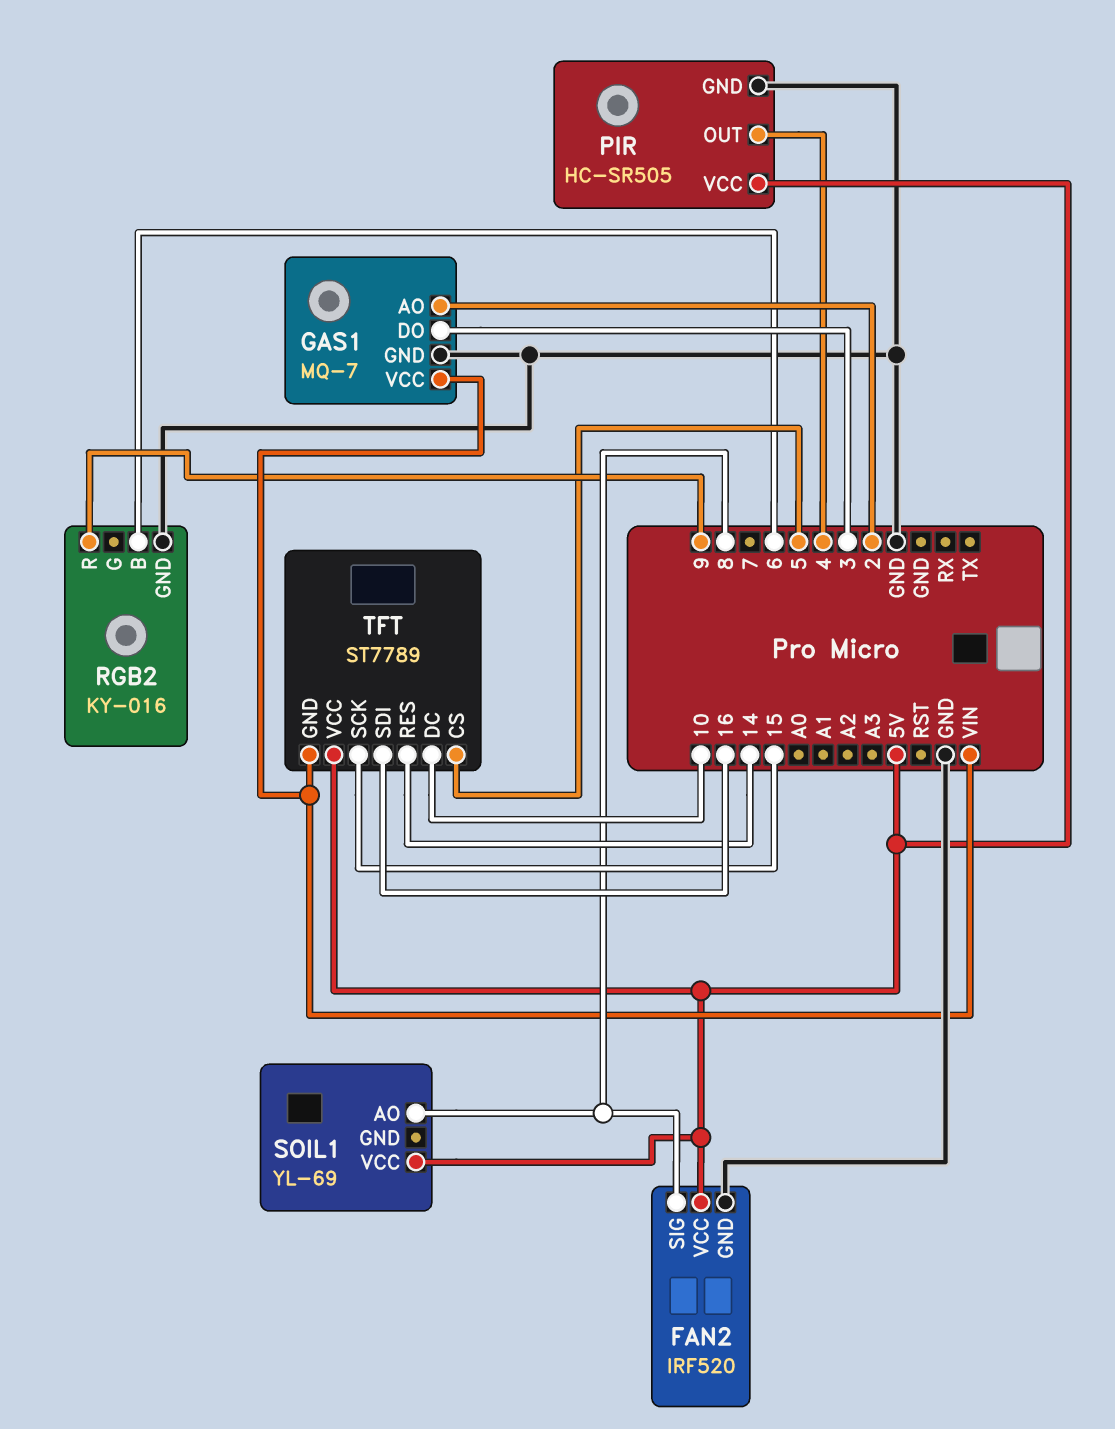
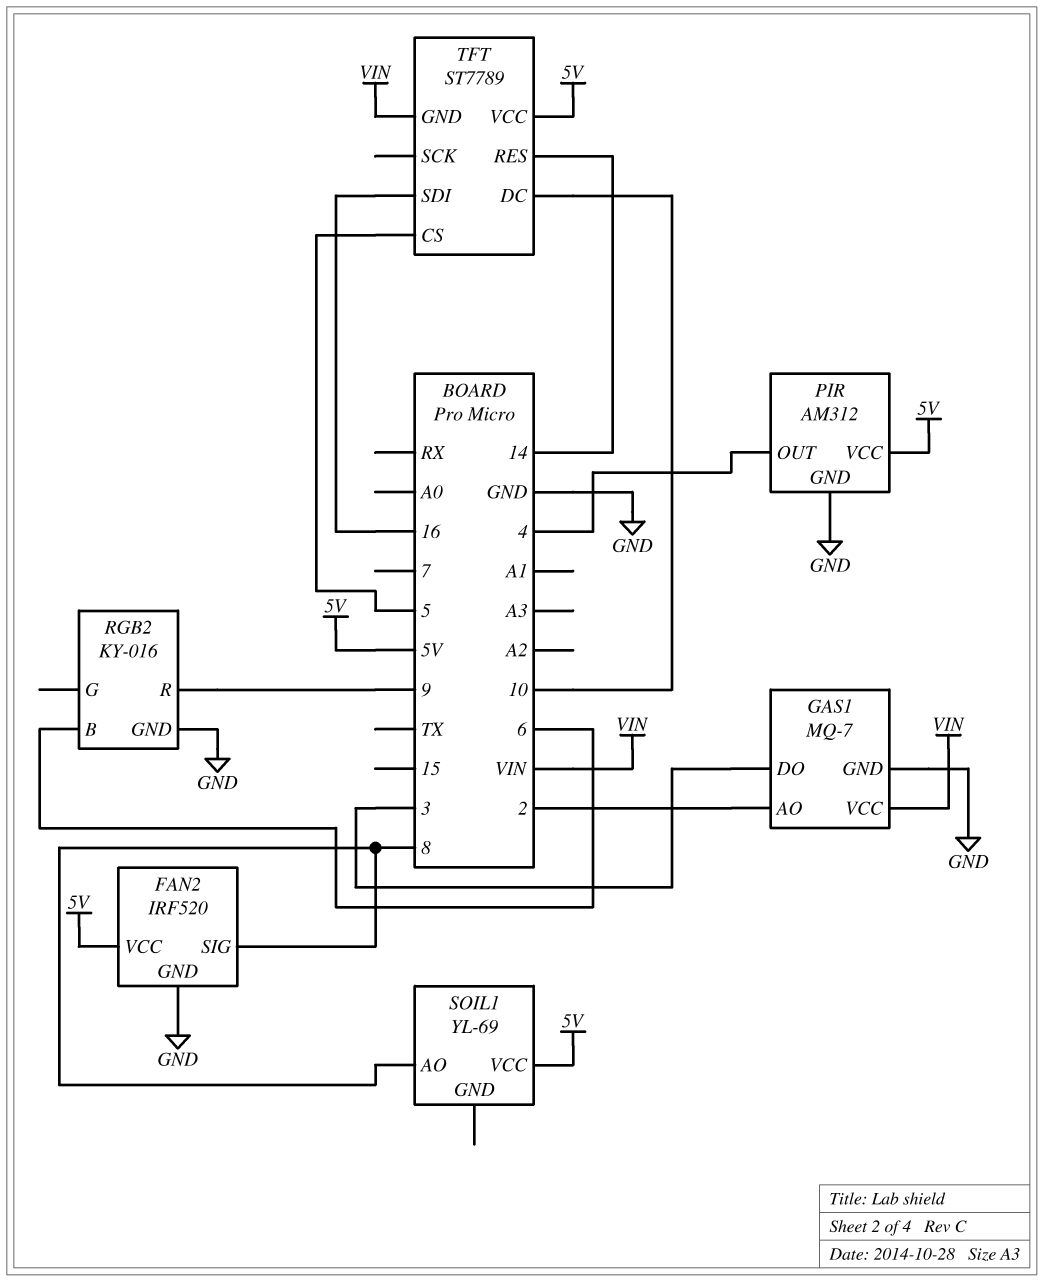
PIR: HC-SR505 -> AM312
TFT pin SCK: 15 -> none

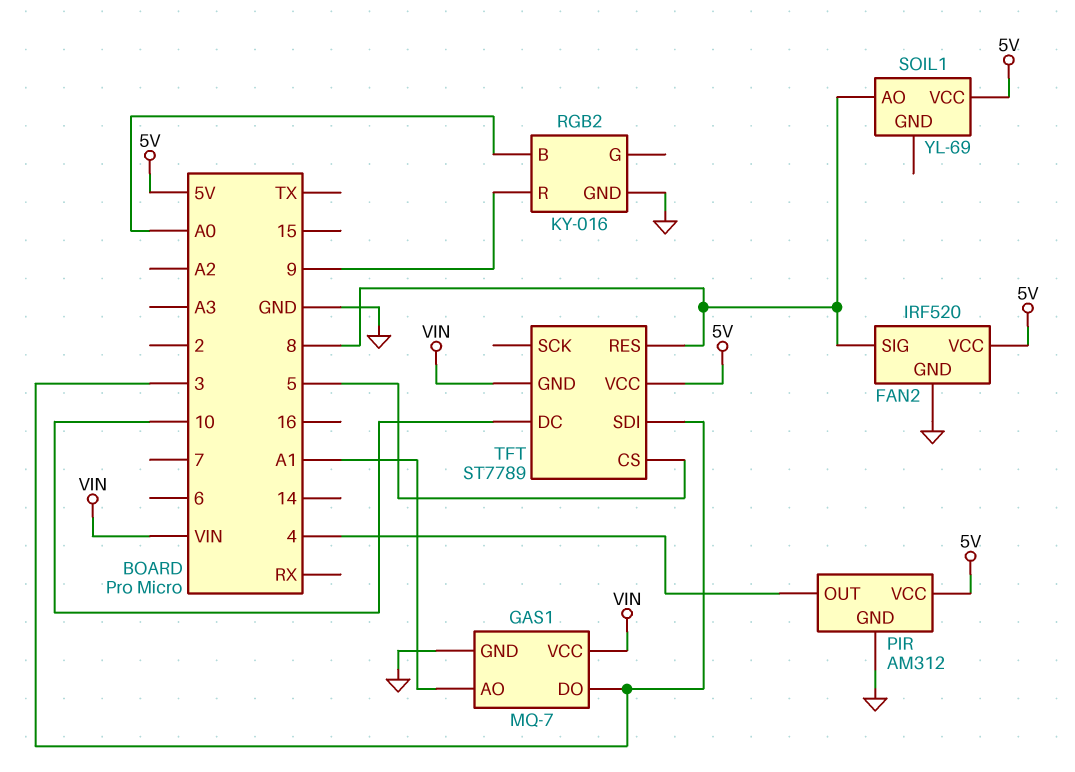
GAS1 pin AO: 2 -> A1
RGB2 pin B: 6 -> A0
TFT pin RES: 14 -> 8
TFT pin SDI: 16 -> 3

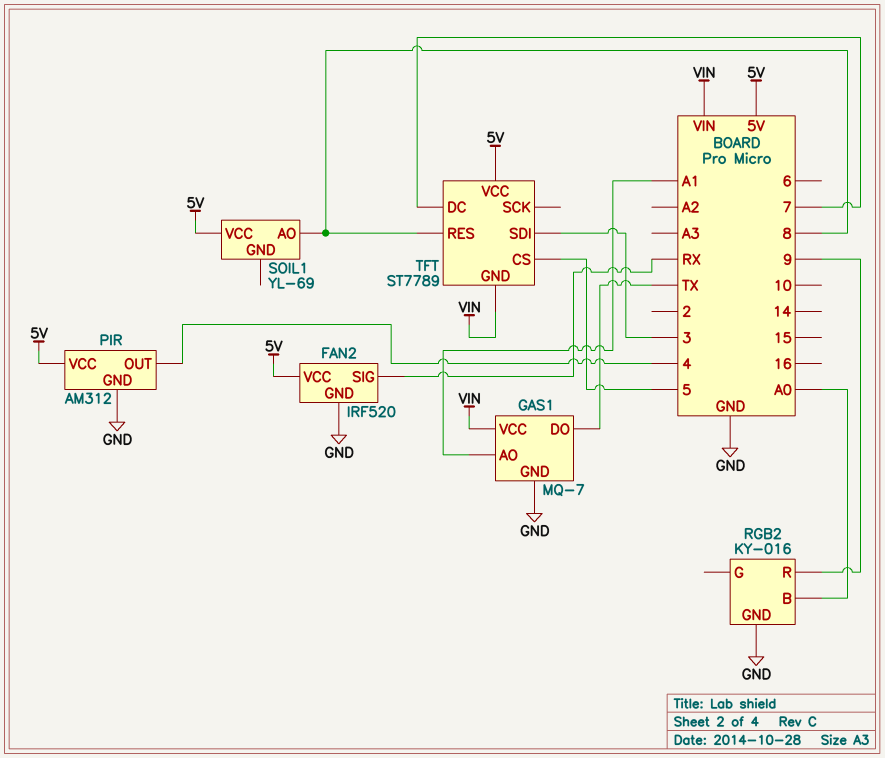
FAN2 pin SIG: 8 -> RX
GAS1 pin DO: 3 -> TX
TFT pin DC: 10 -> 7

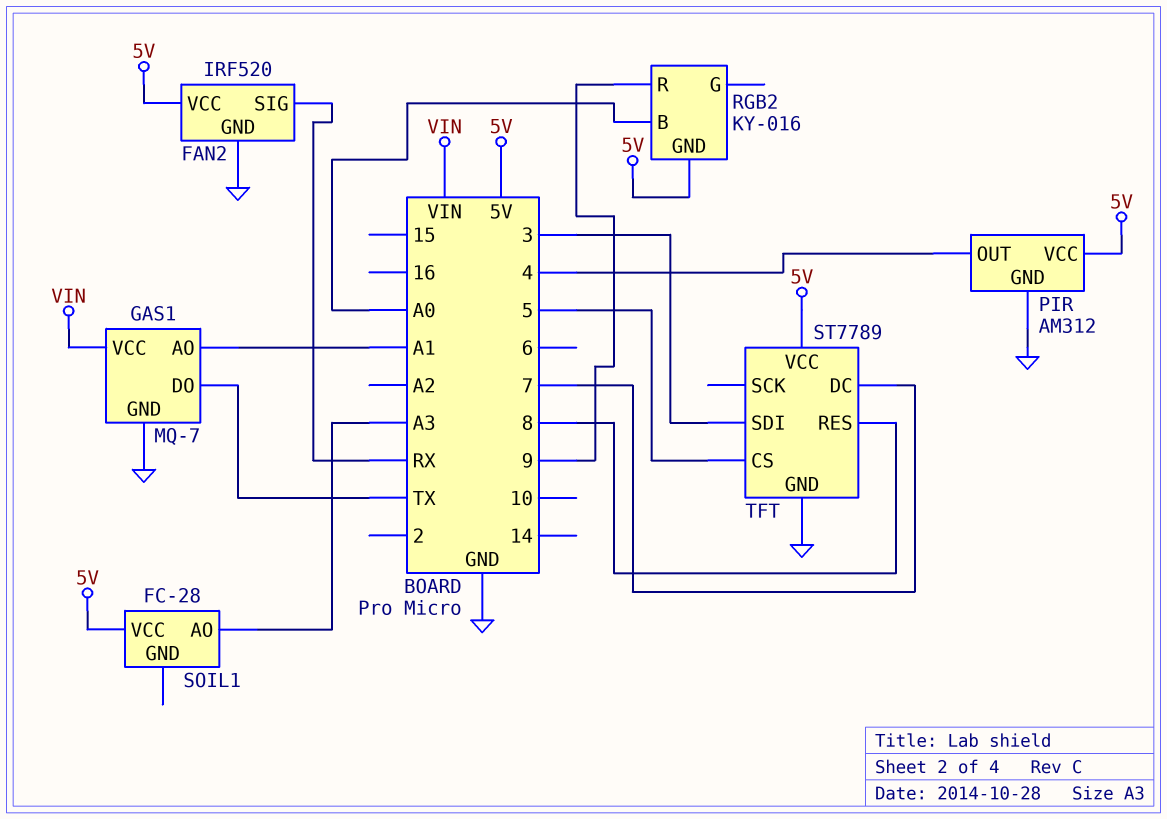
RGB2 pin GND: GND -> 5V
SOIL1: YL-69 -> FC-28
SOIL1 pin AO: 8 -> A3
TFT pin GND: VIN -> GND

